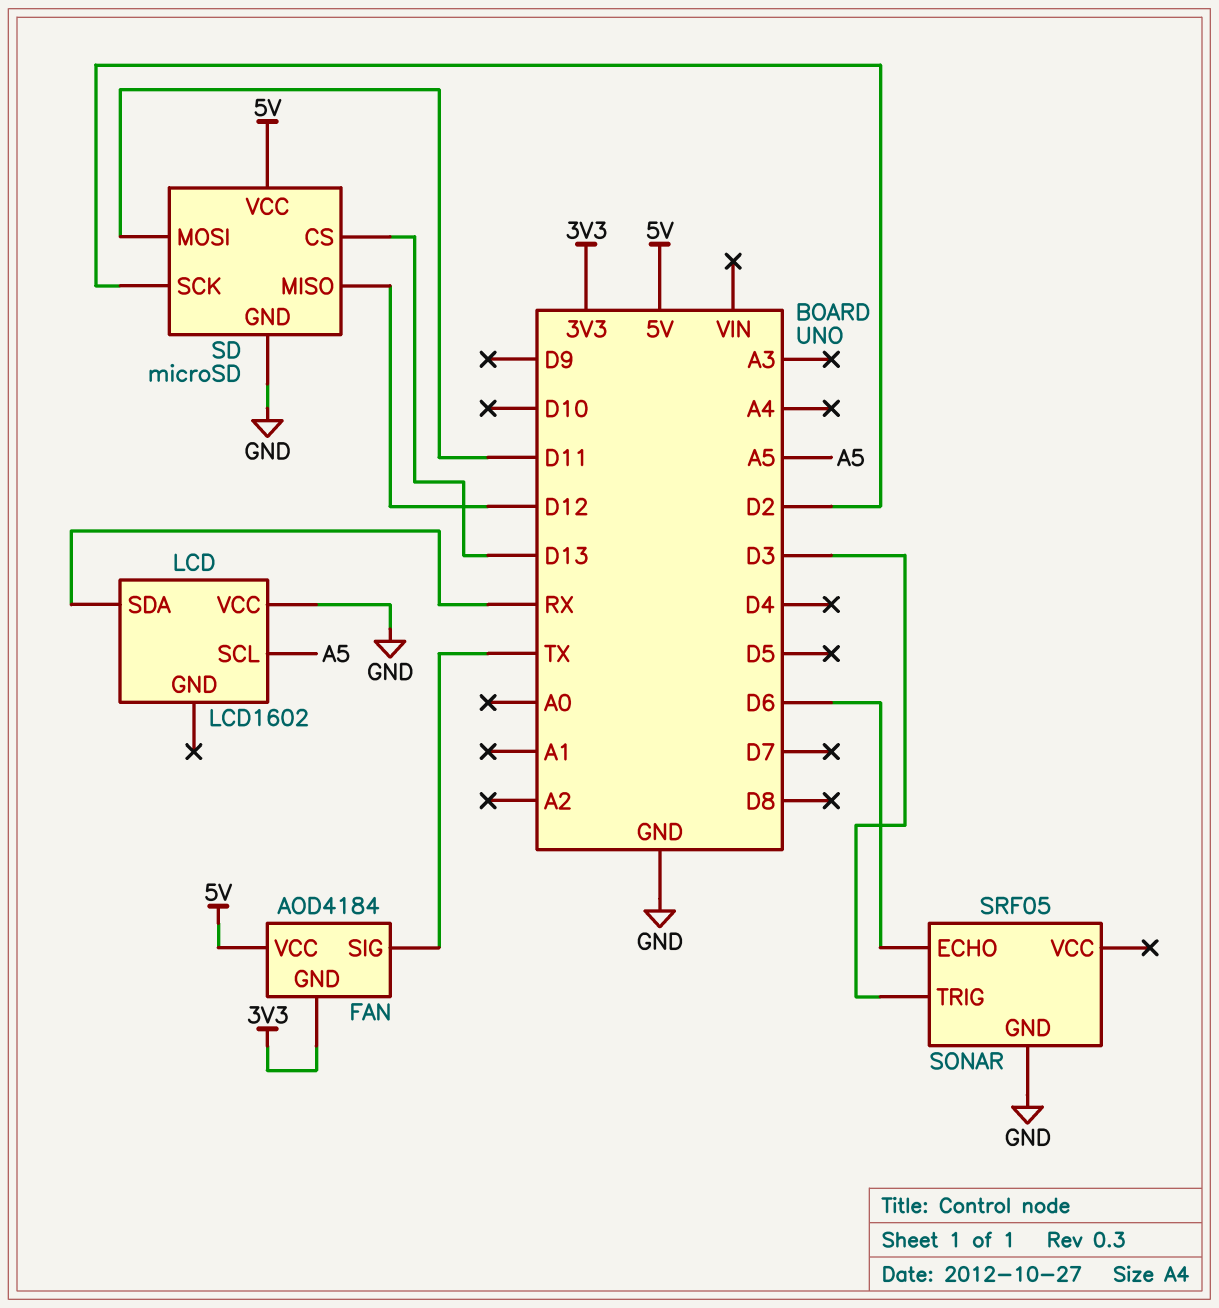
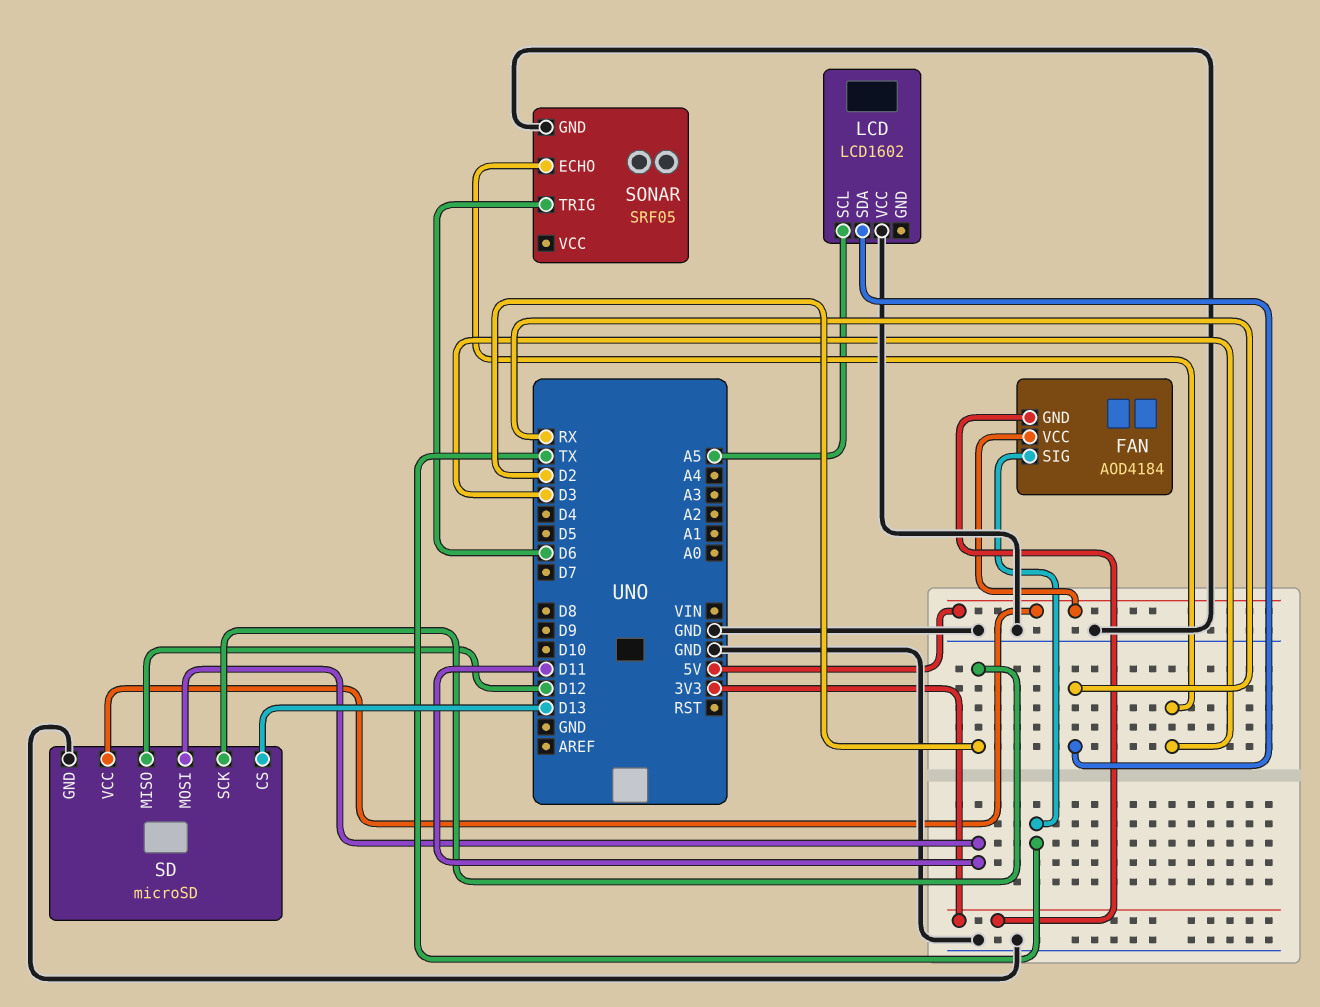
SONAR pin ECHO: D6 -> D3
SONAR pin TRIG: D3 -> D6

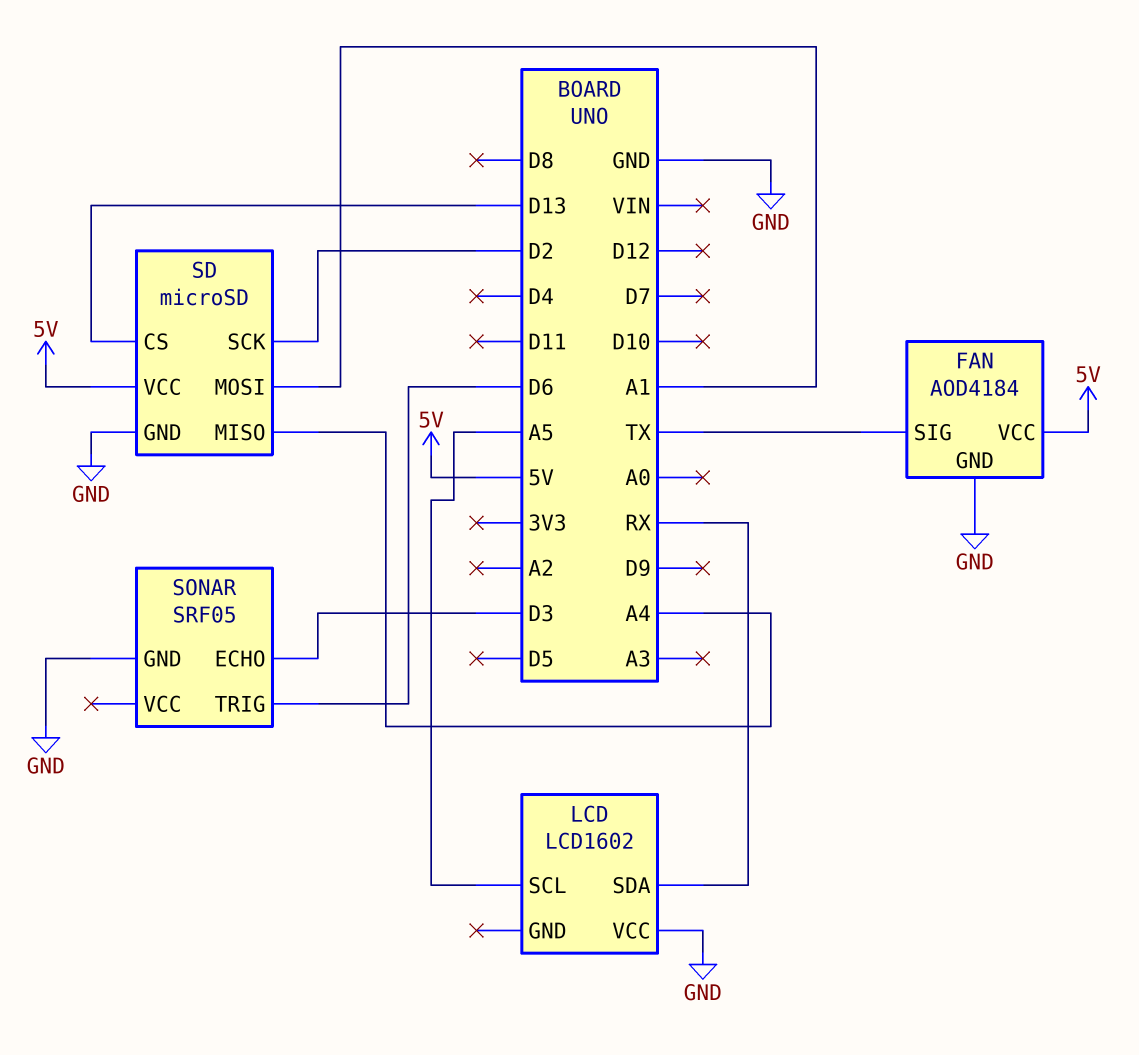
FAN pin GND: 3V3 -> GND
SD pin MISO: D12 -> A4
SD pin MOSI: D11 -> A1

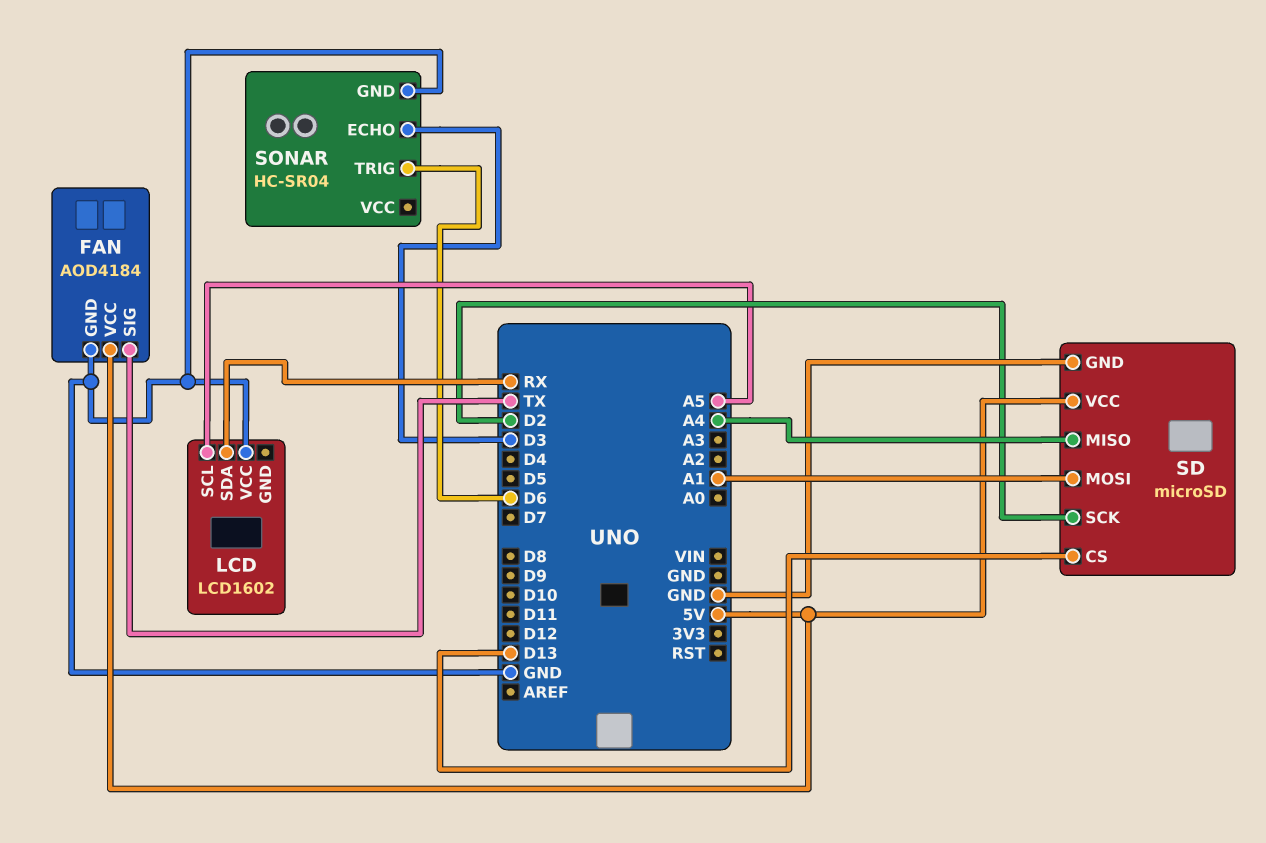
SONAR: SRF05 -> HC-SR04

